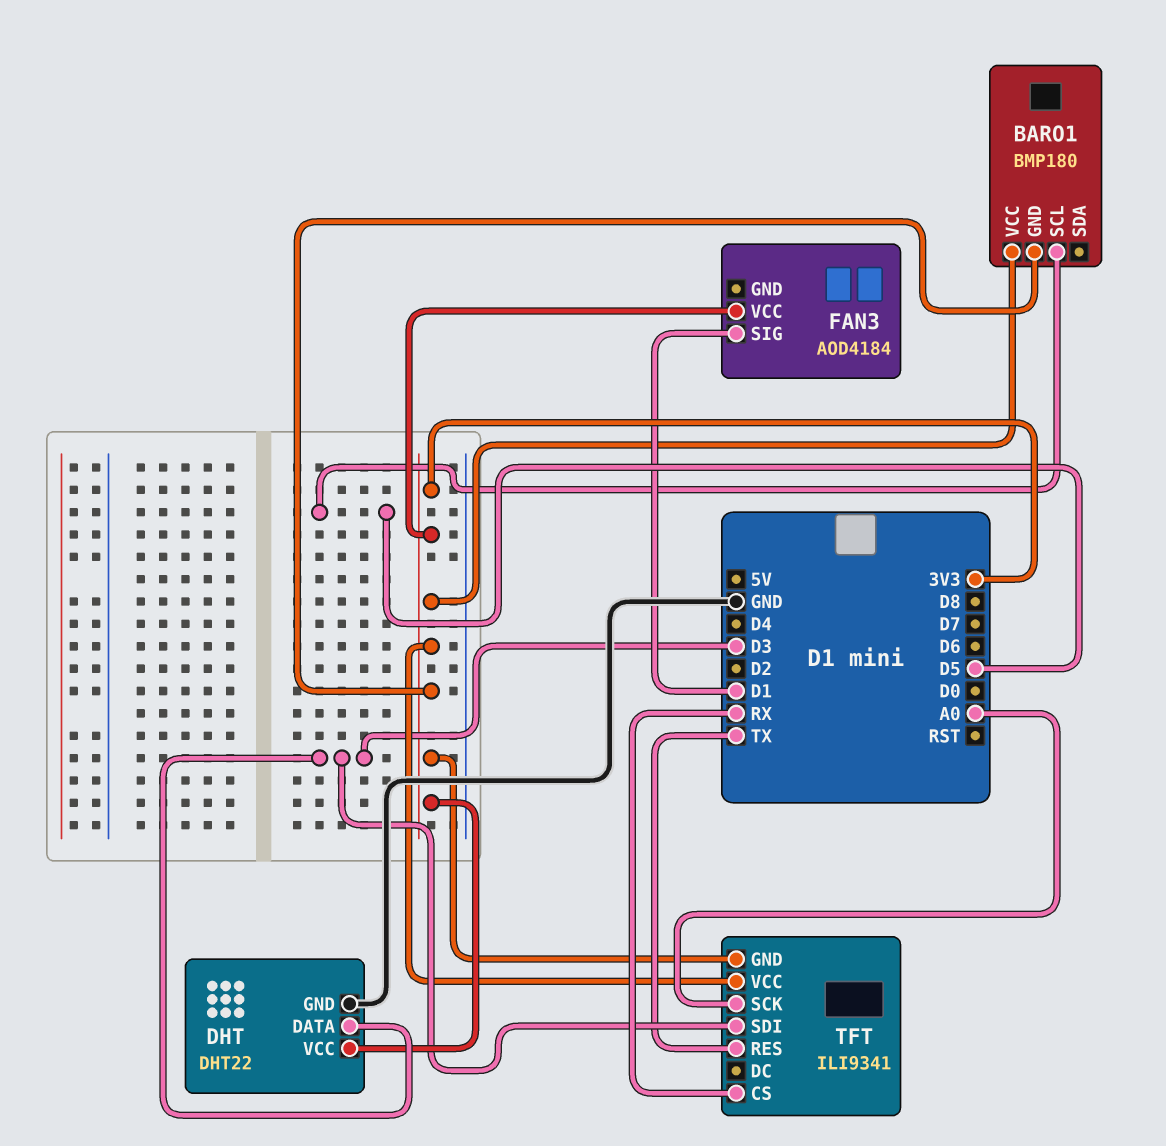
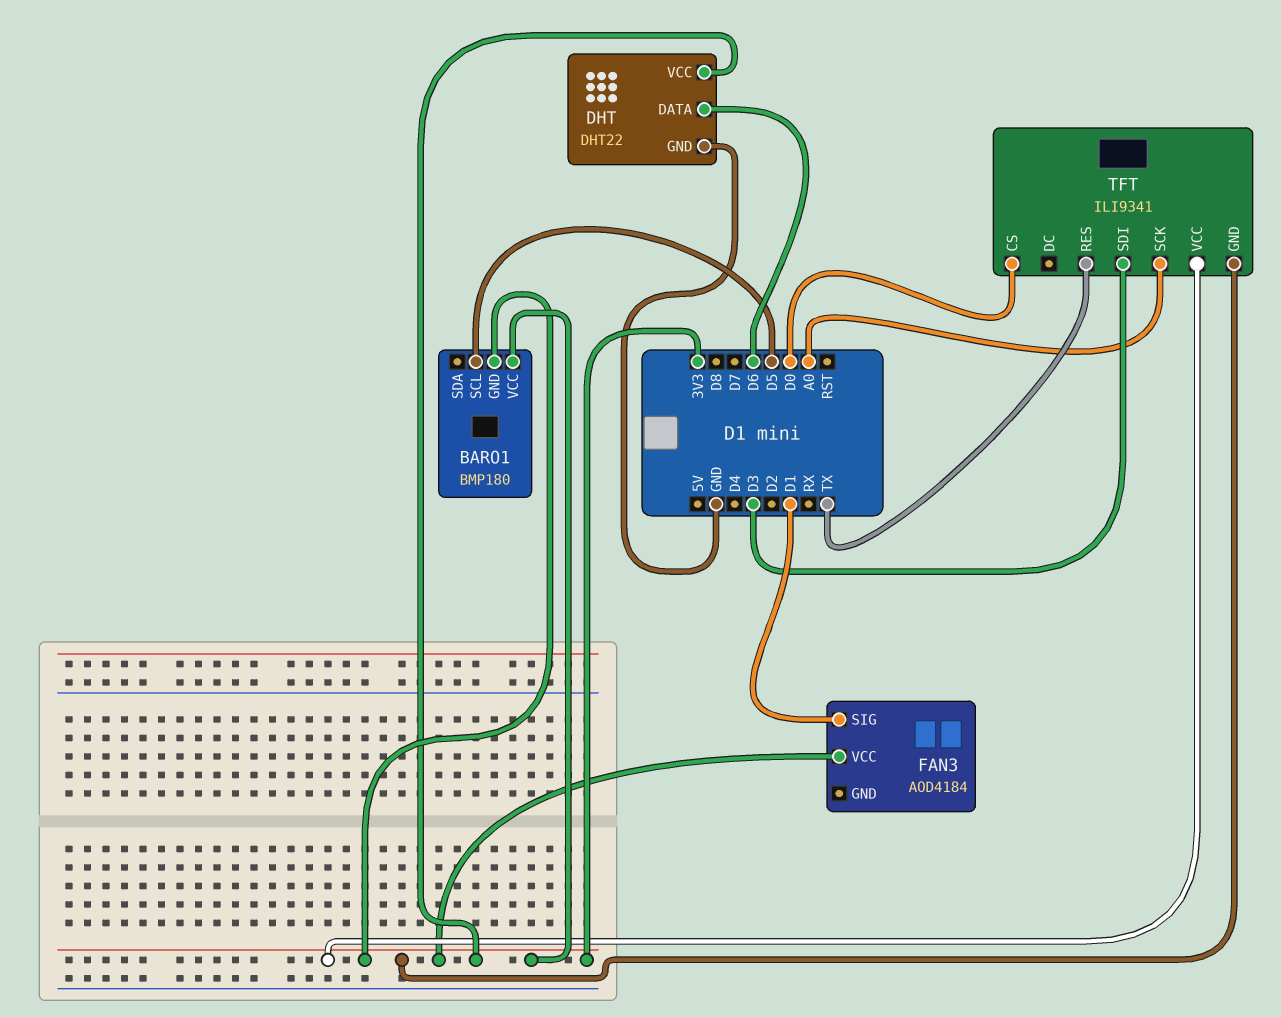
DHT pin DATA: D3 -> D6
TFT pin CS: RX -> D0

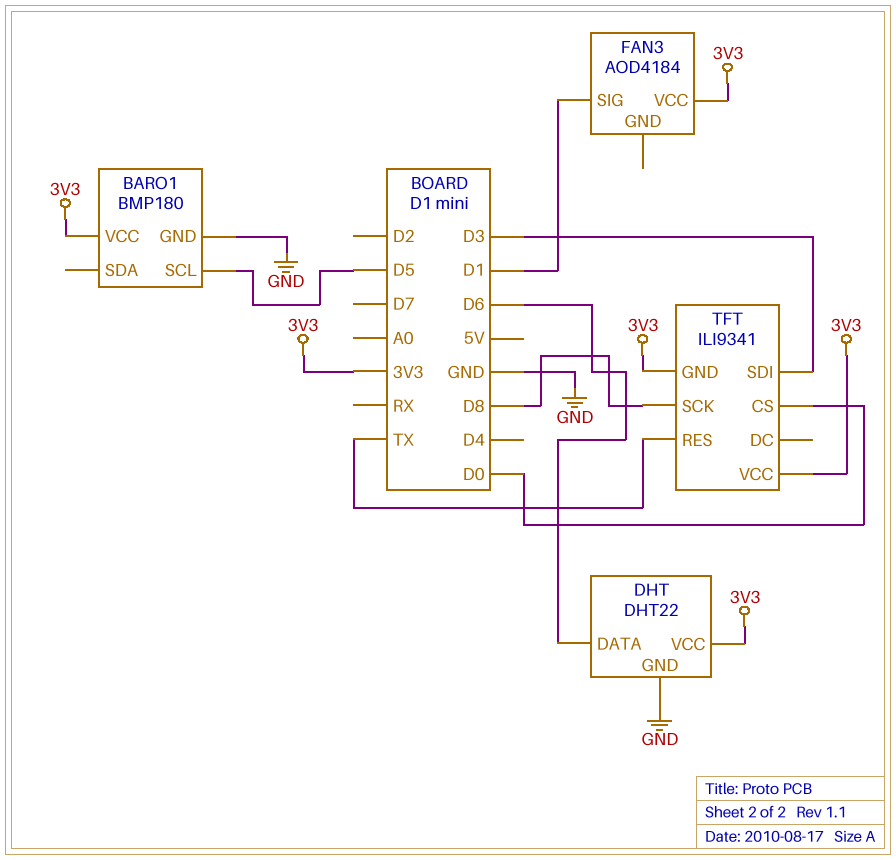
BARO1 pin GND: 3V3 -> GND
TFT pin SCK: A0 -> D8

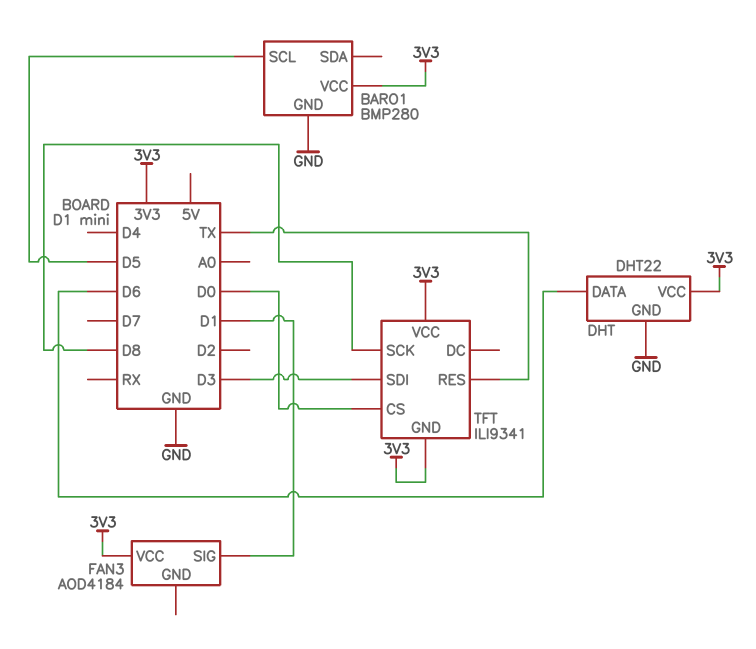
BARO1: BMP180 -> BMP280

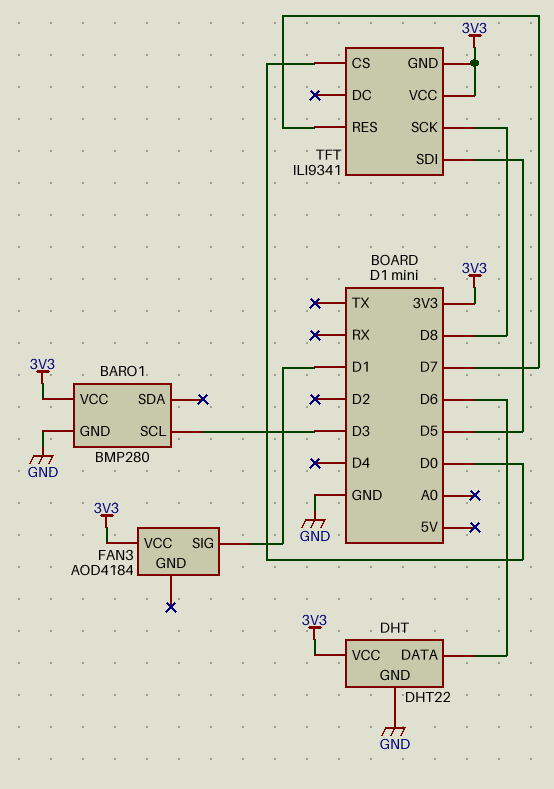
BARO1 pin SCL: D5 -> D3
TFT pin RES: TX -> D7
TFT pin SDI: D3 -> D5

